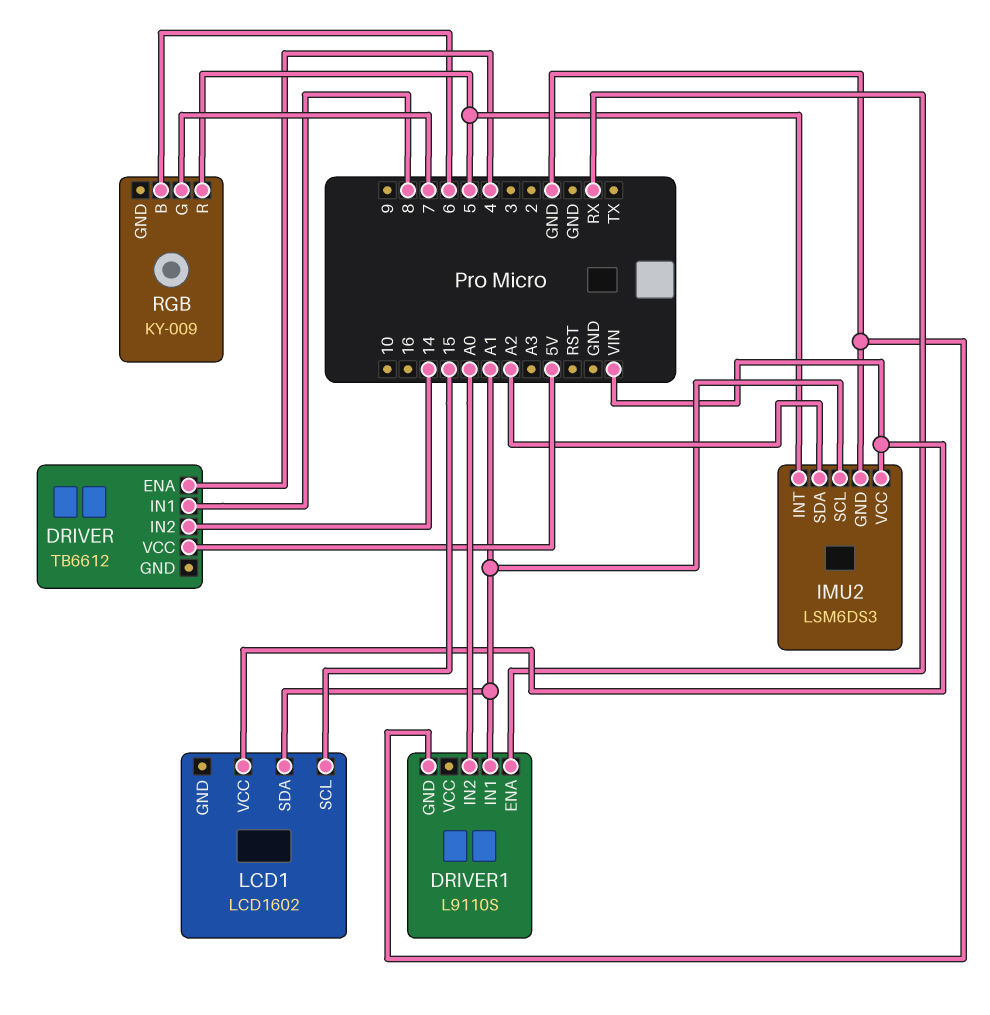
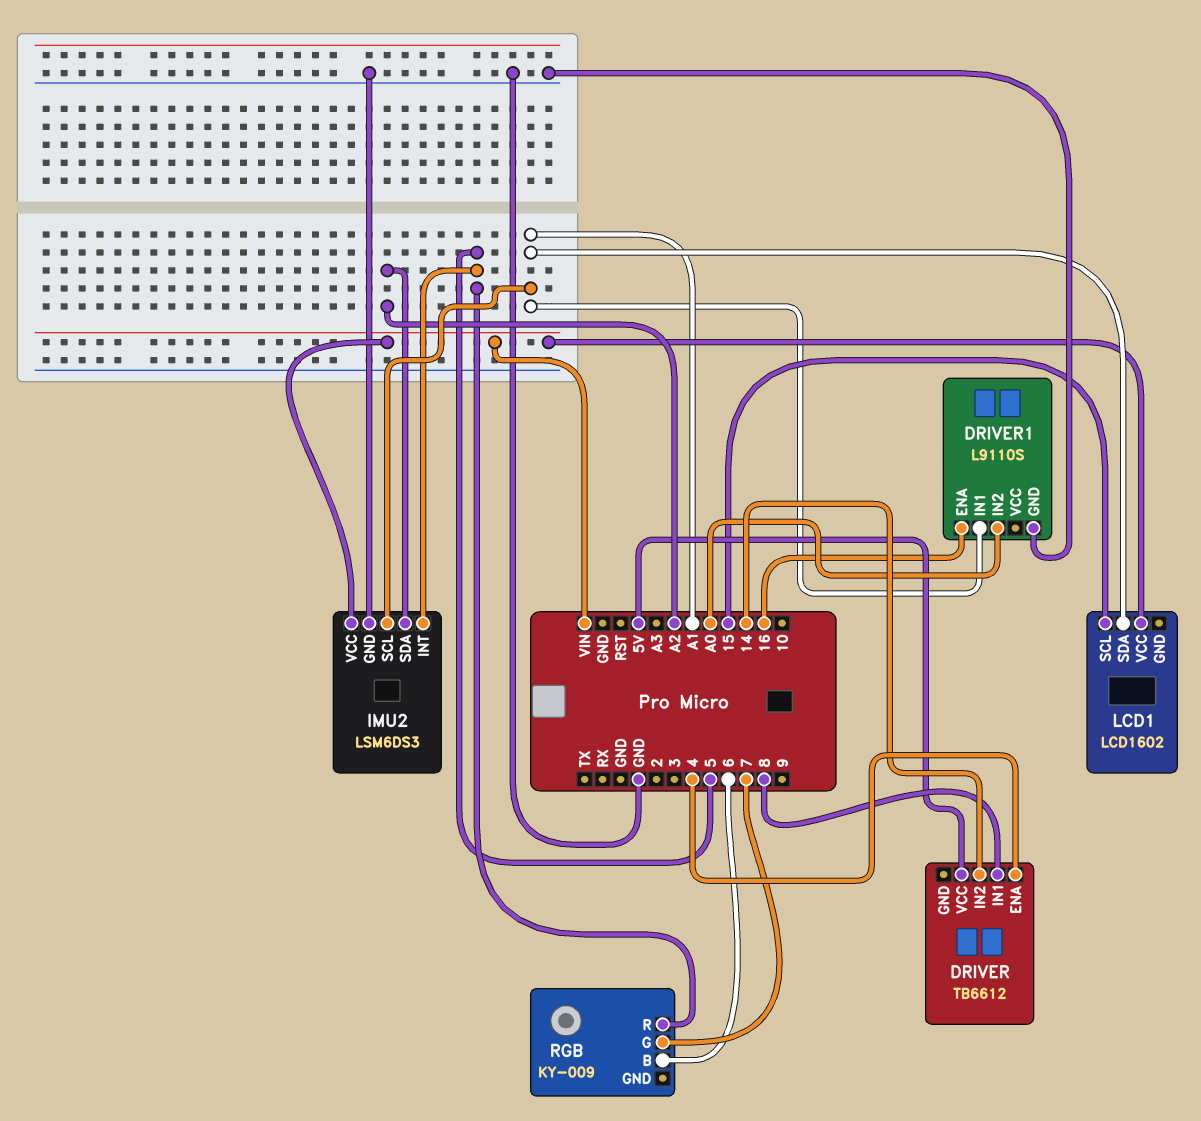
DRIVER1 pin ENA: RX -> 16

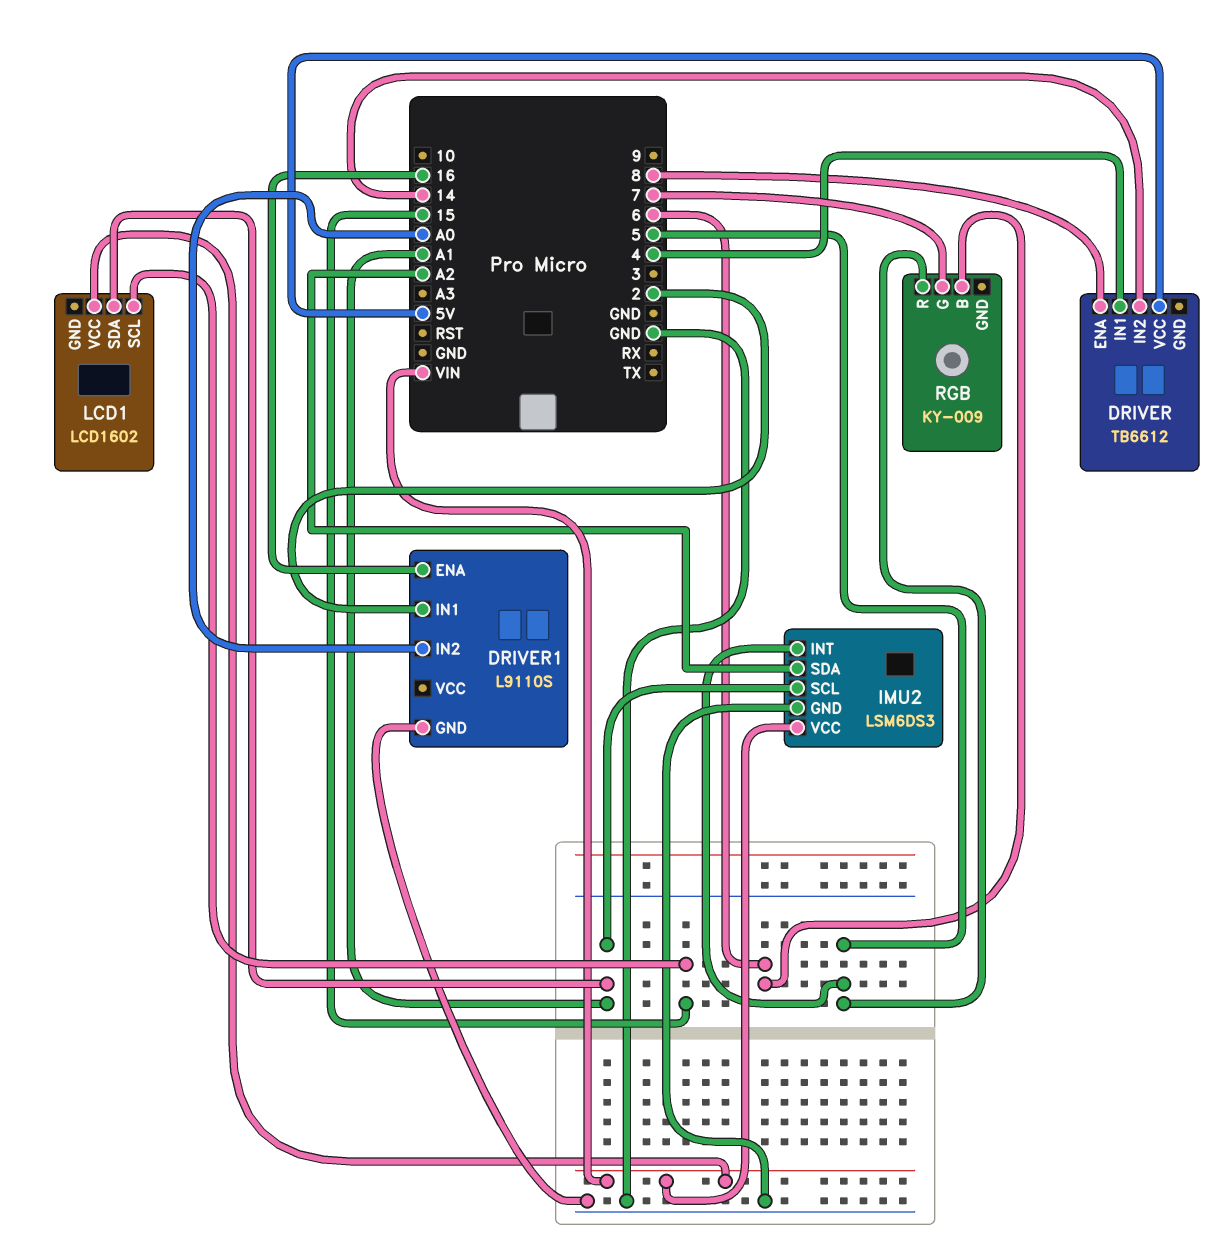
DRIVER pin ENA: 4 -> 8
DRIVER pin IN1: 8 -> 4
DRIVER1 pin IN1: A1 -> 2

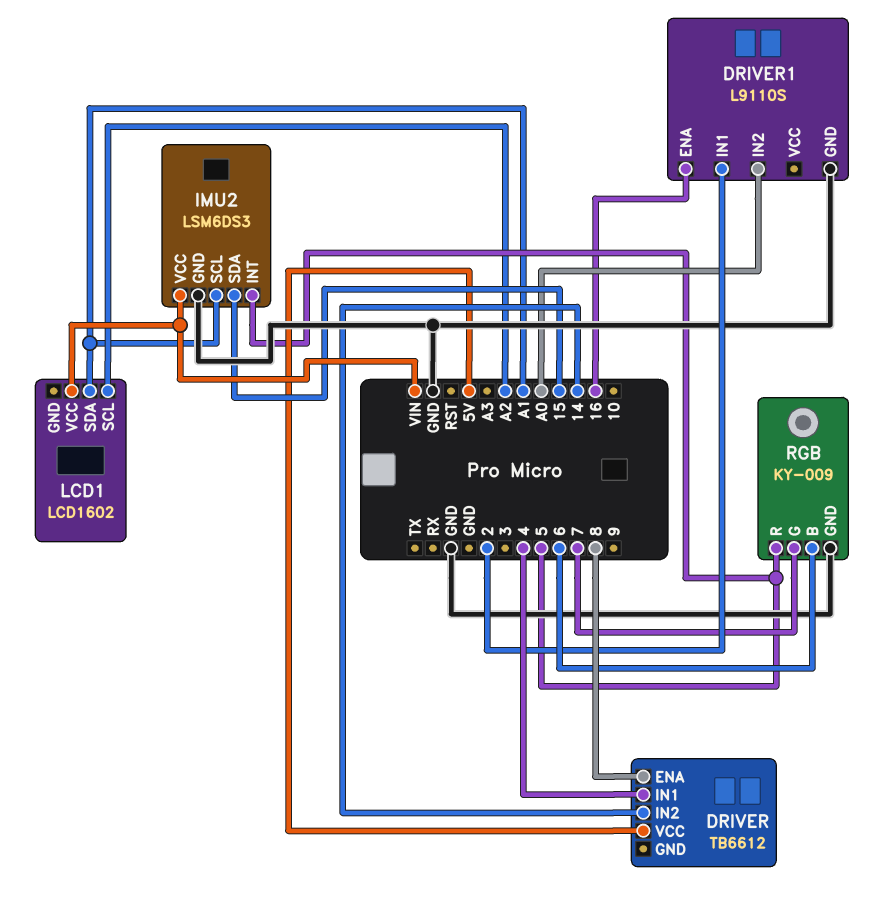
IMU2 pin SDA: A2 -> 15
LCD1 pin SCL: 15 -> A2
RGB pin GND: none -> GND

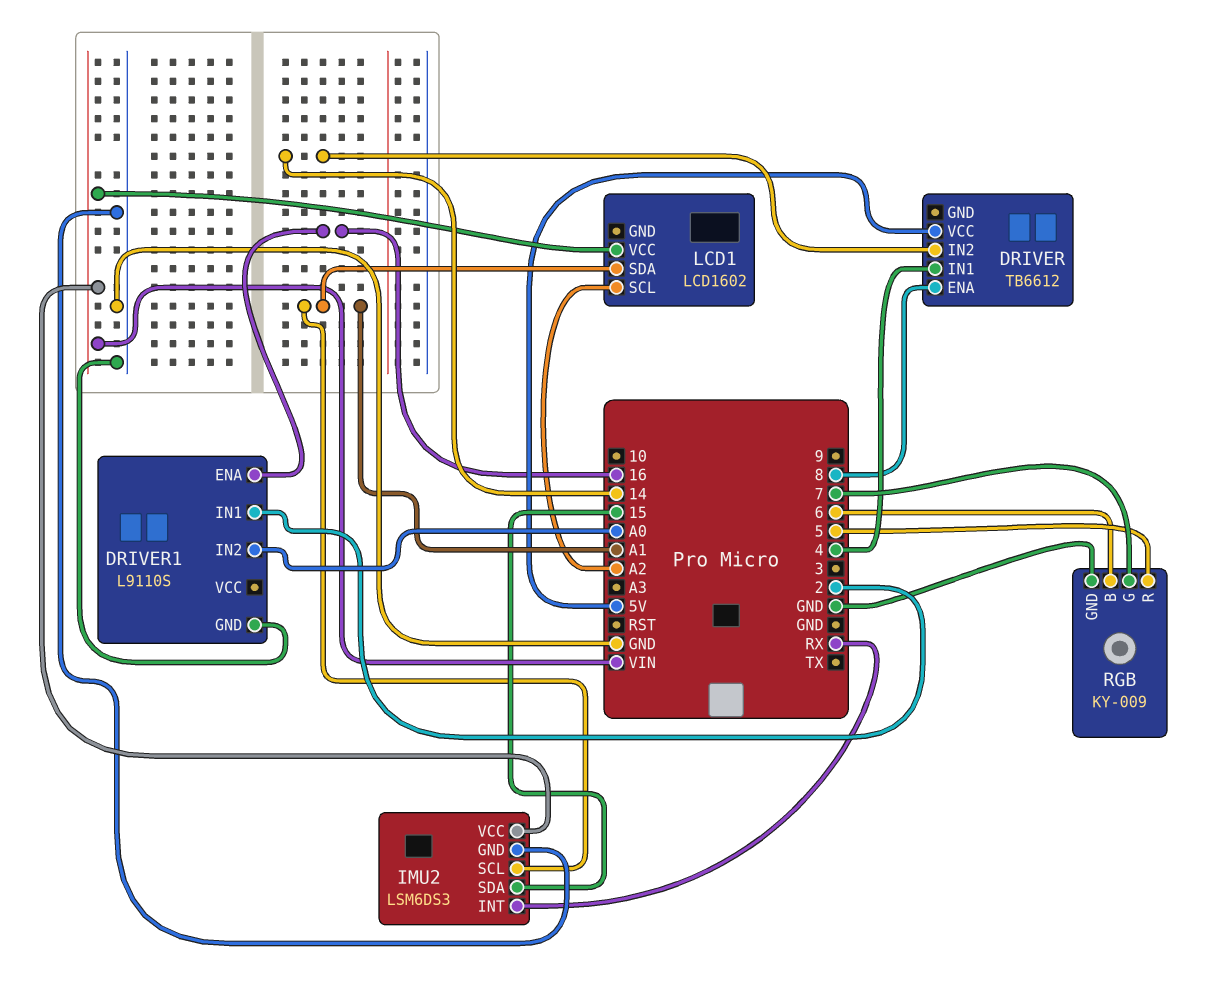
IMU2 pin INT: 5 -> RX

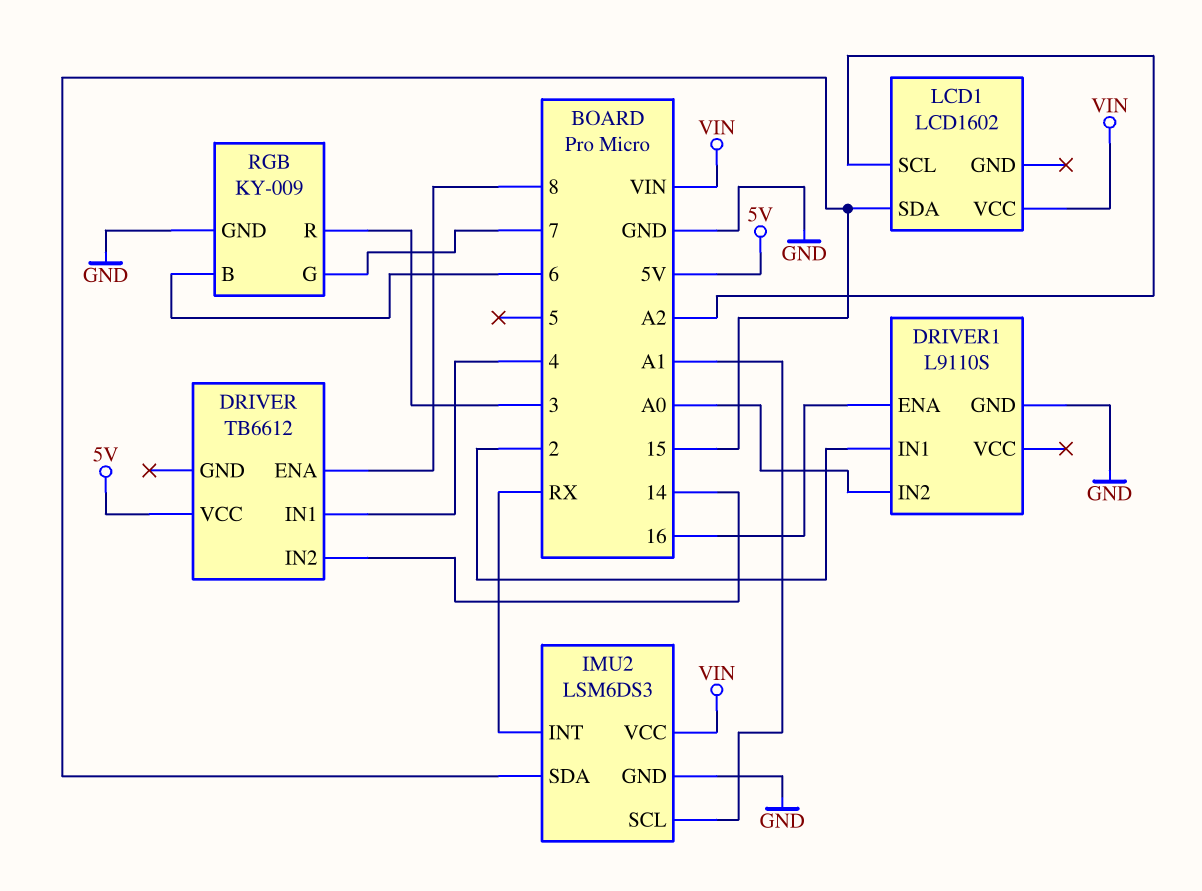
LCD1 pin SDA: A1 -> 15
RGB pin R: 5 -> 3

